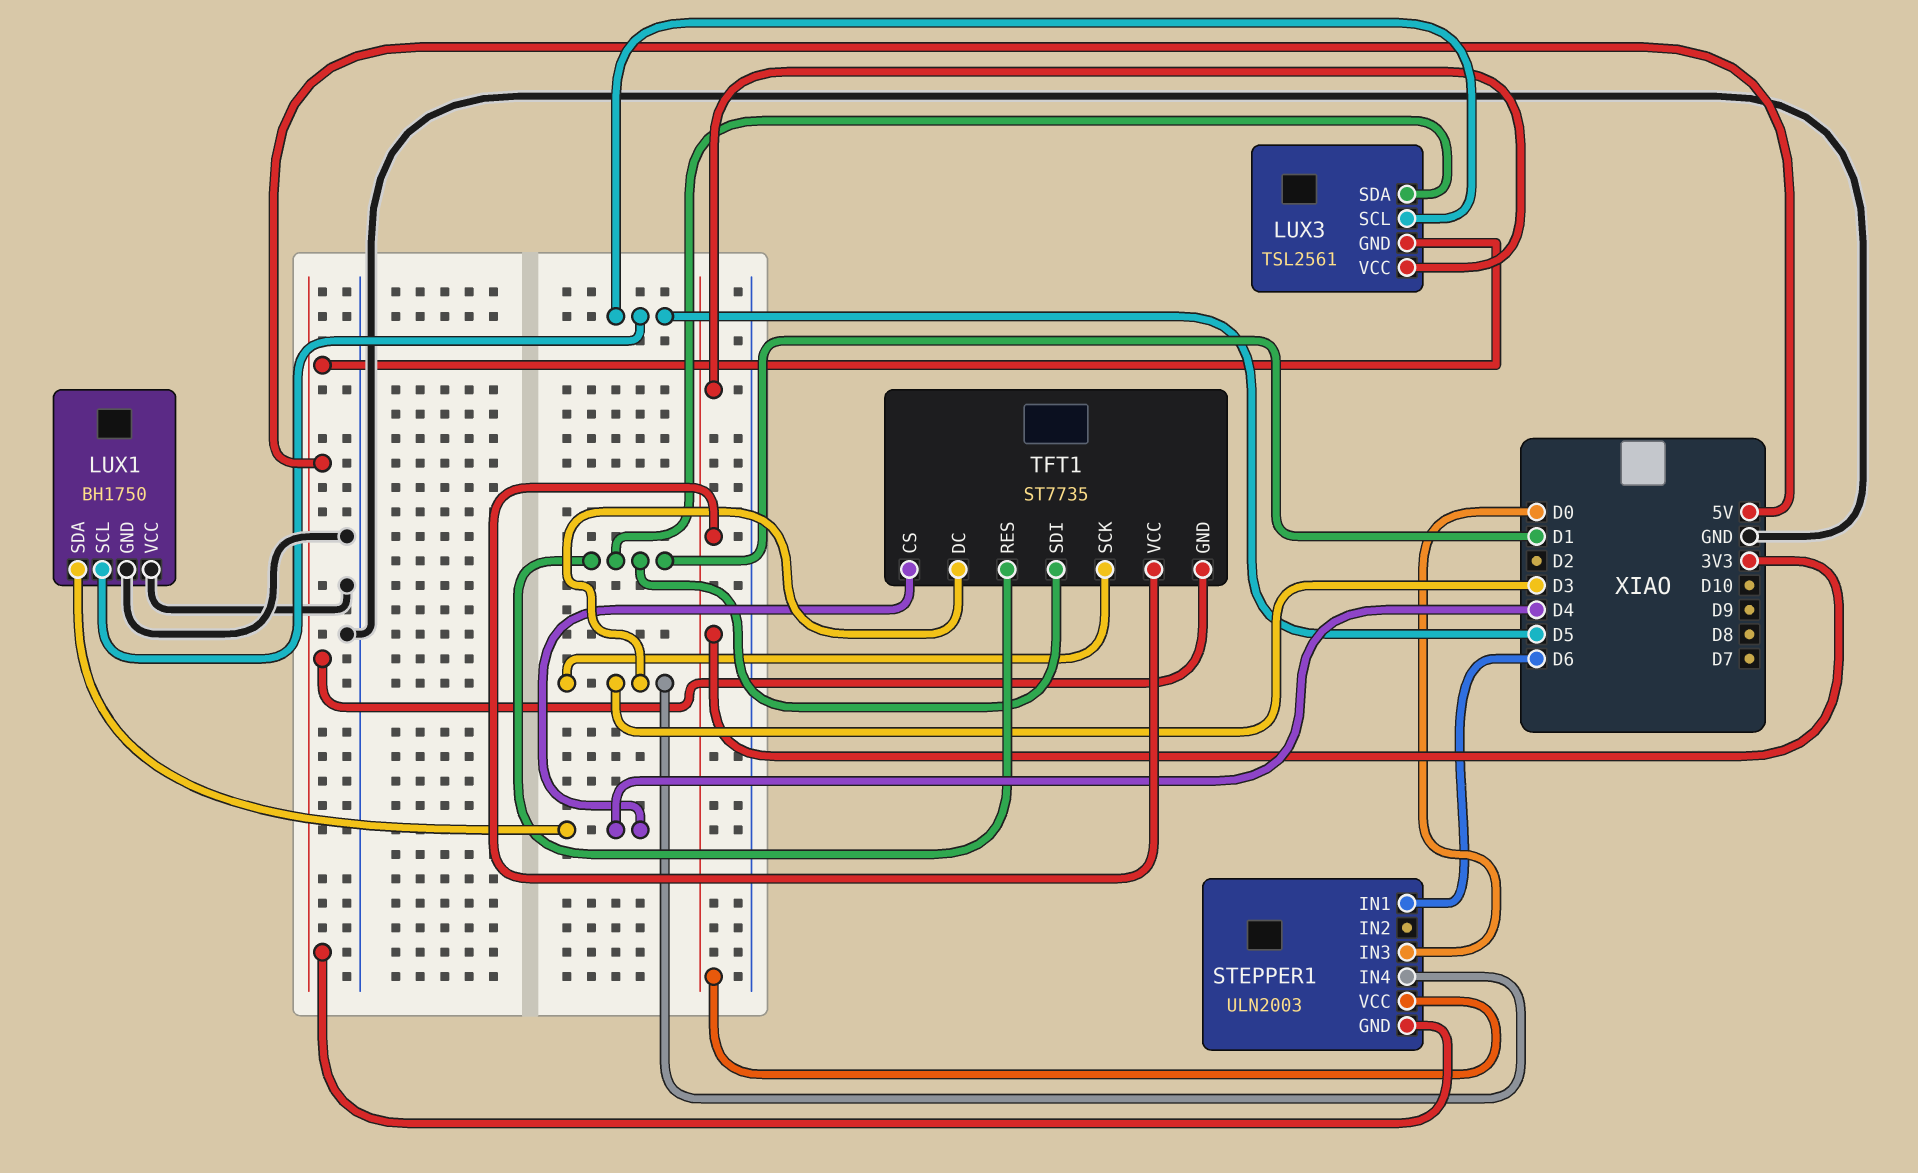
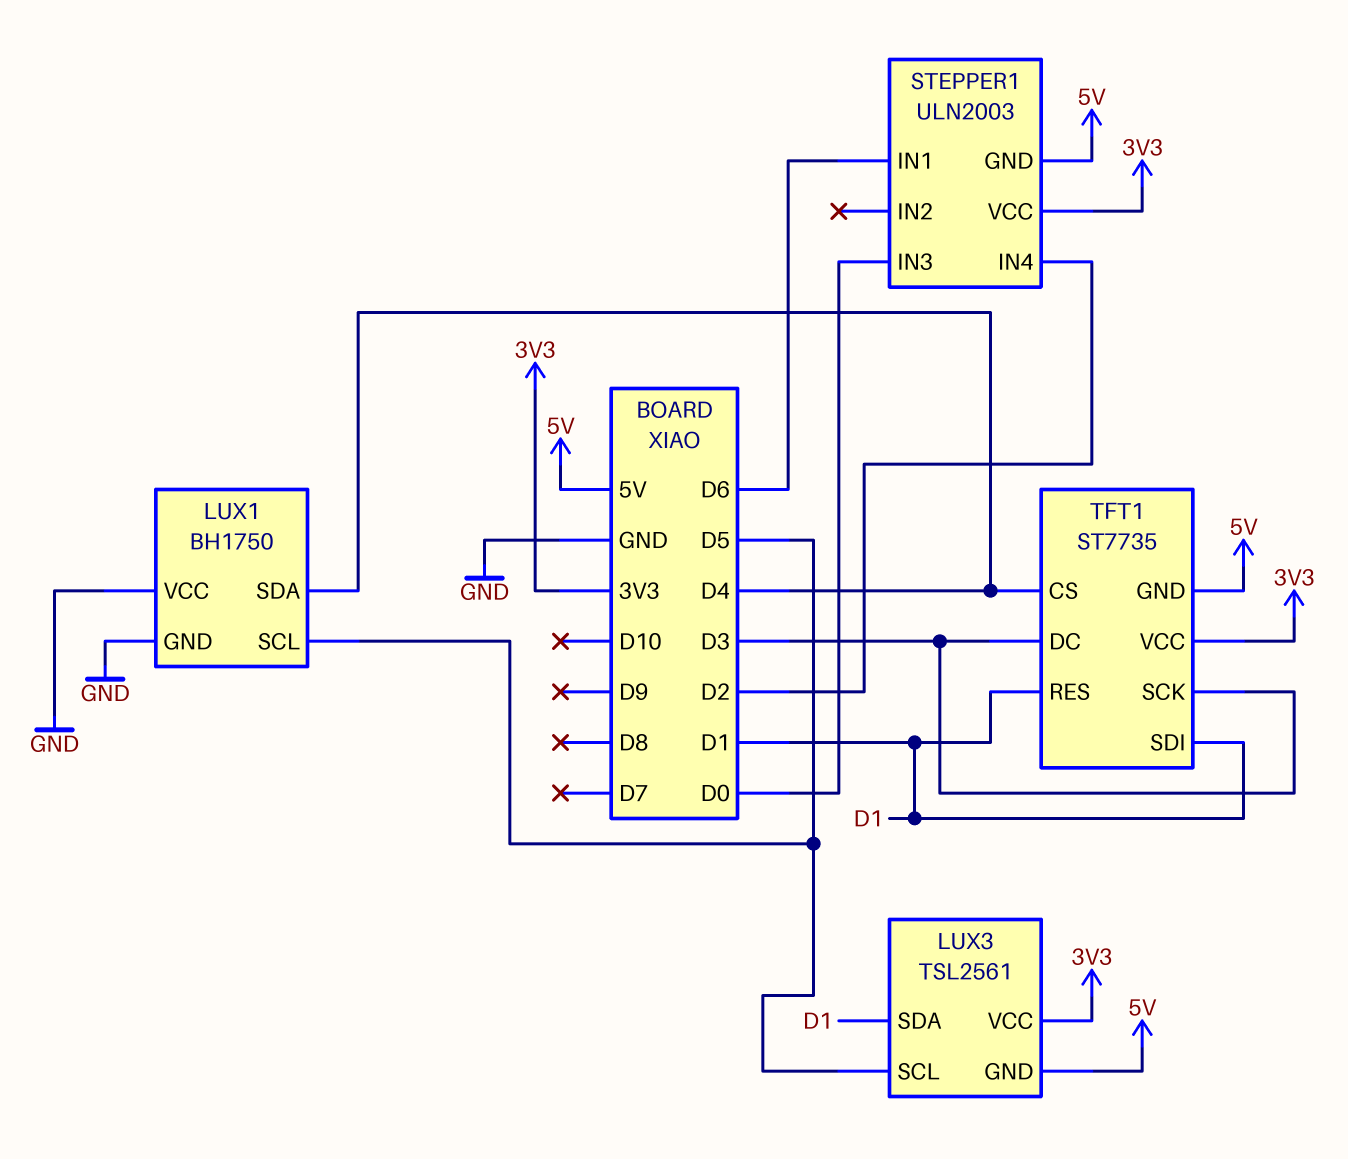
STEPPER1 pin IN4: D3 -> D2

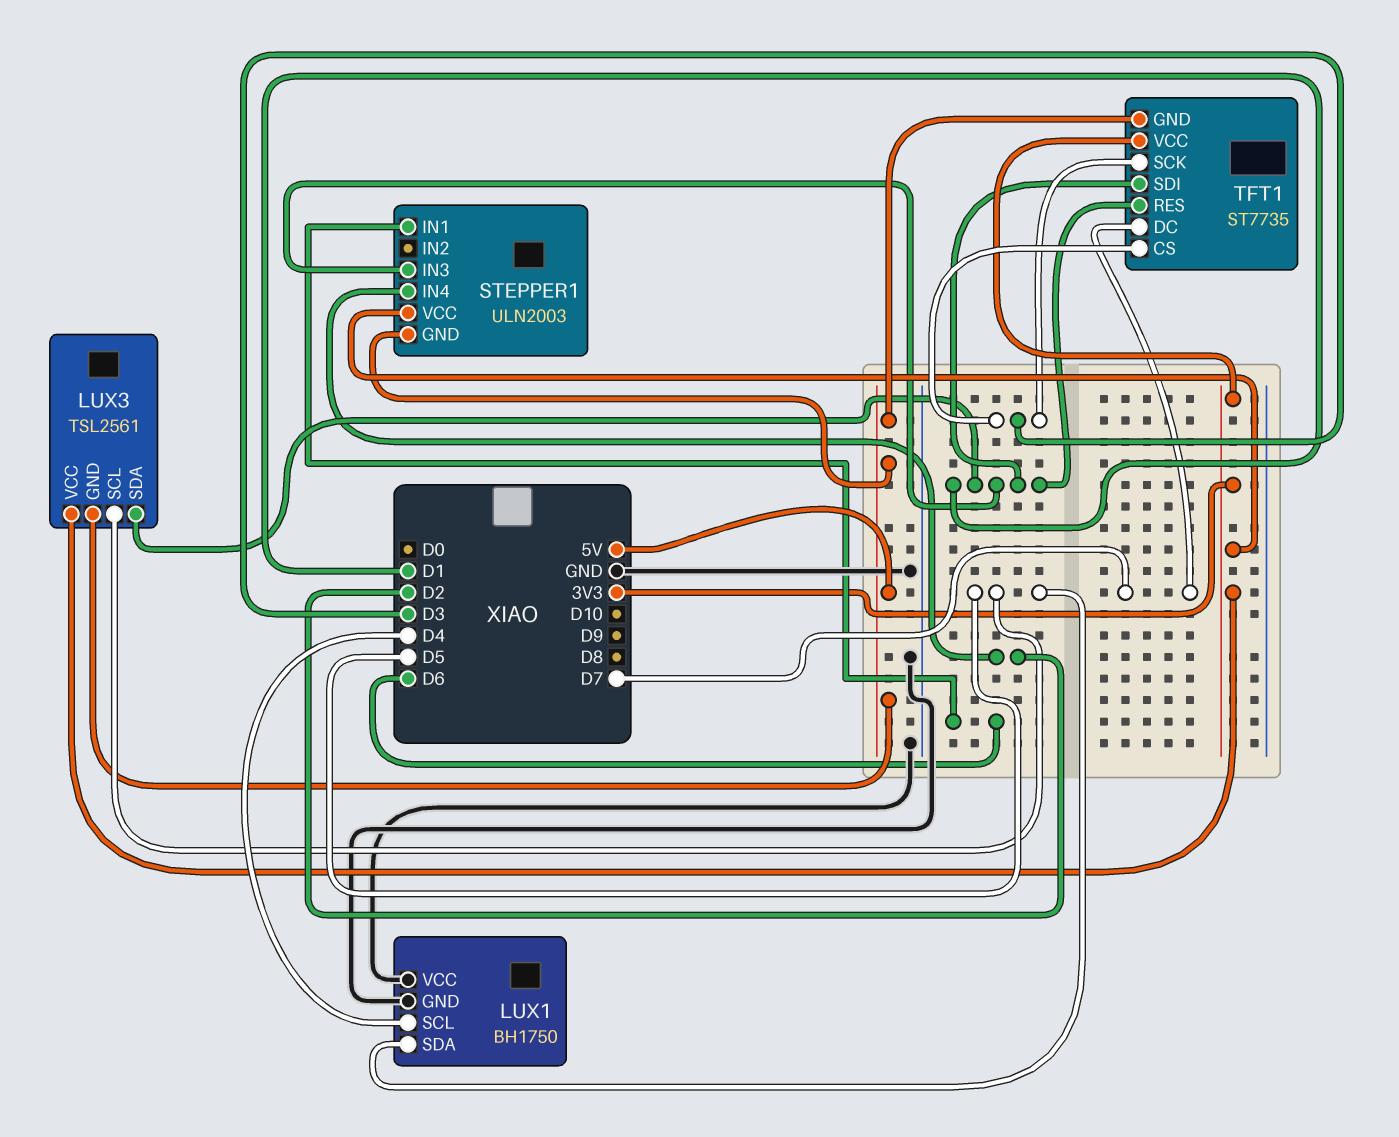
LUX1 pin SCL: D5 -> D4
LUX1 pin SDA: D4 -> D5
STEPPER1 pin IN3: D0 -> D1
TFT1 pin CS: D4 -> D3
TFT1 pin DC: D3 -> D7

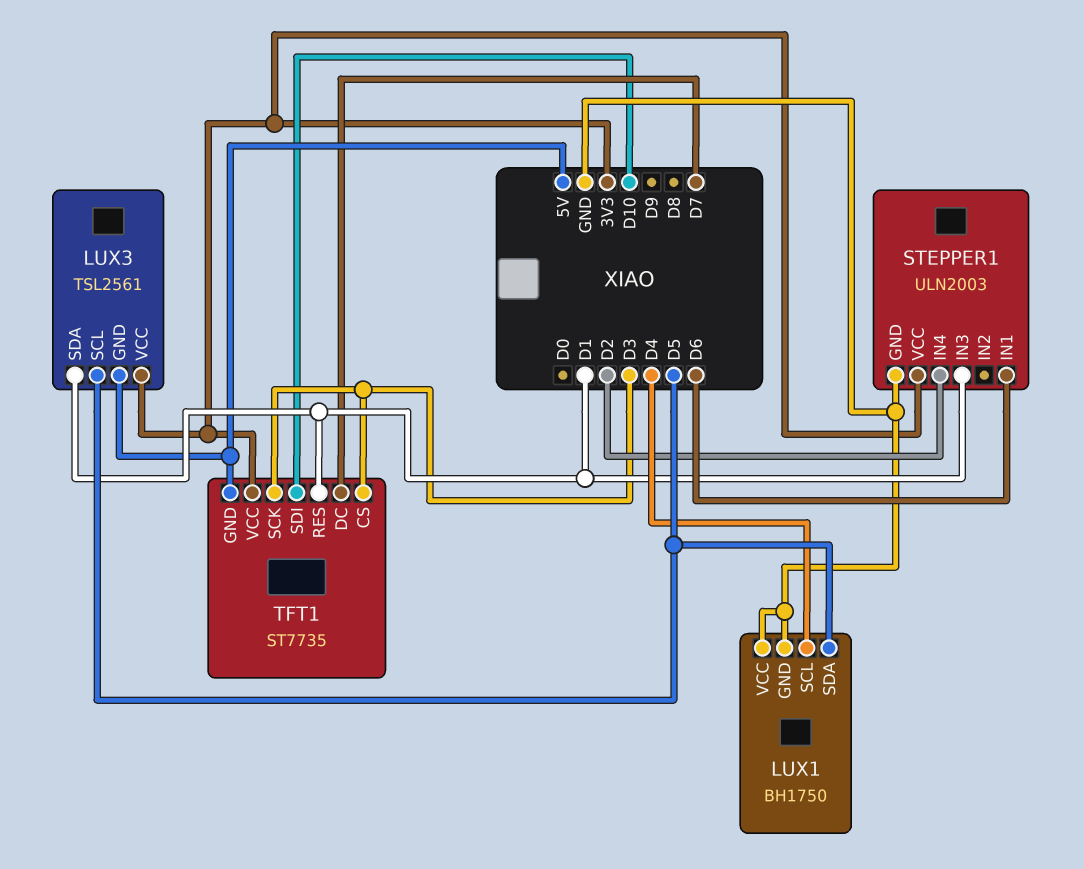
STEPPER1 pin GND: 5V -> GND
TFT1 pin SDI: D1 -> D10

